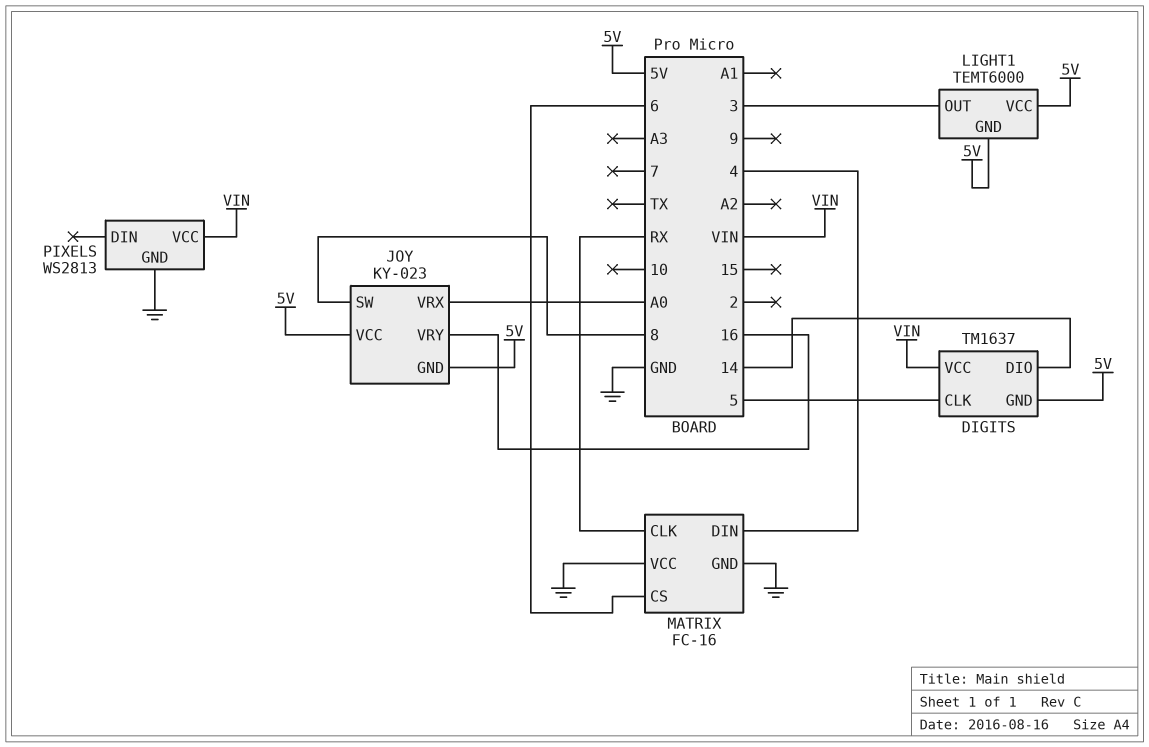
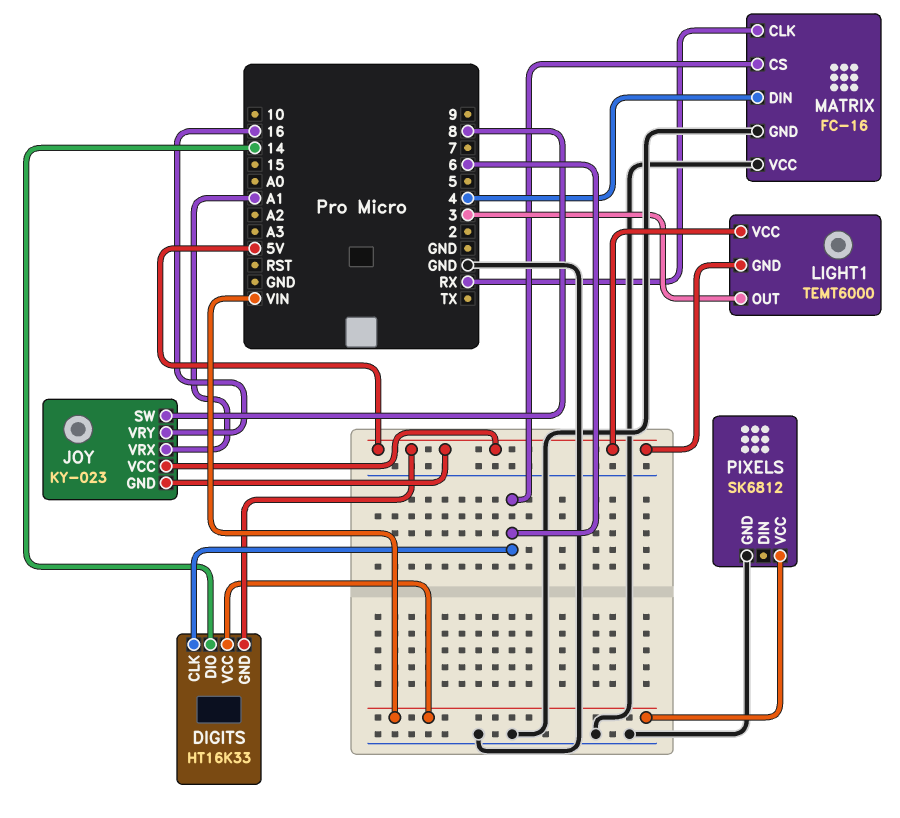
DIGITS: TM1637 -> HT16K33
DIGITS pin CLK: 5 -> 6
JOY pin VRX: A0 -> A1
PIXELS: WS2813 -> SK6812

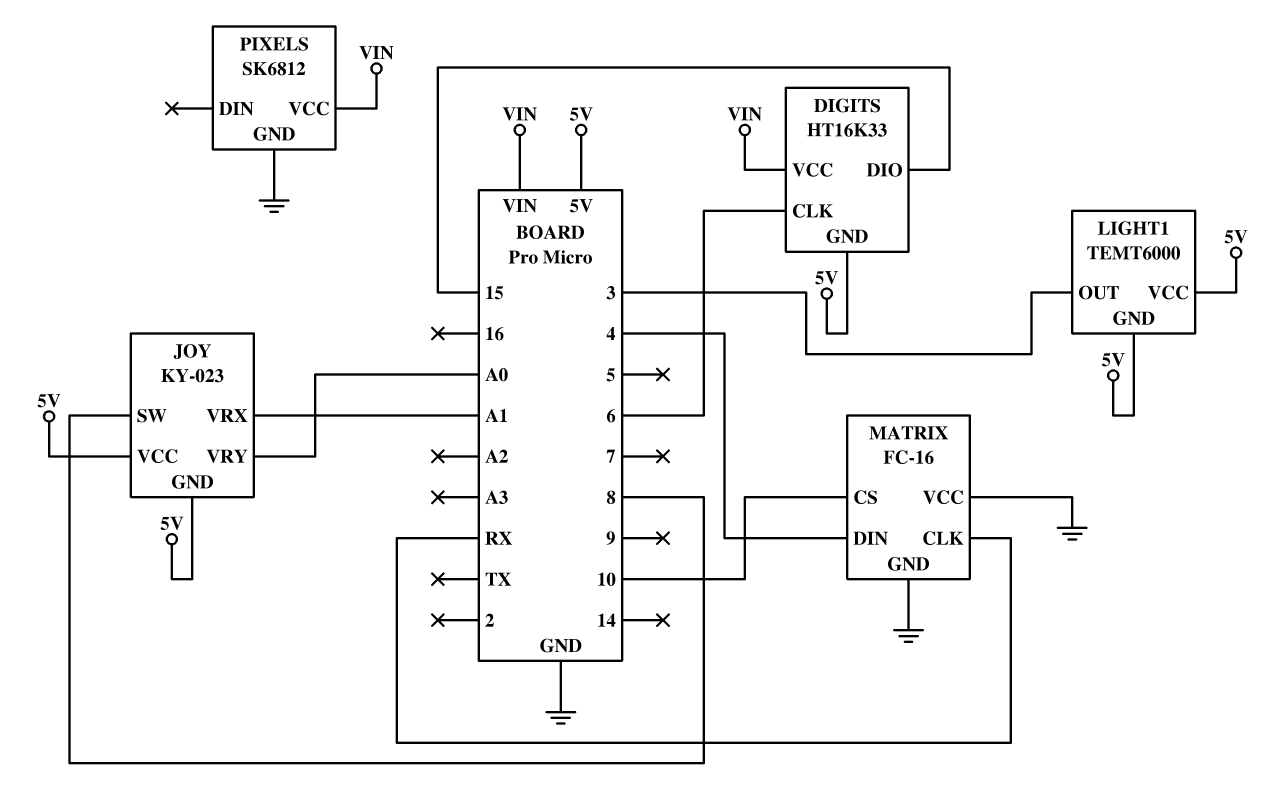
DIGITS pin DIO: 14 -> 15
JOY pin VRY: 16 -> A0
MATRIX pin CS: 6 -> 10

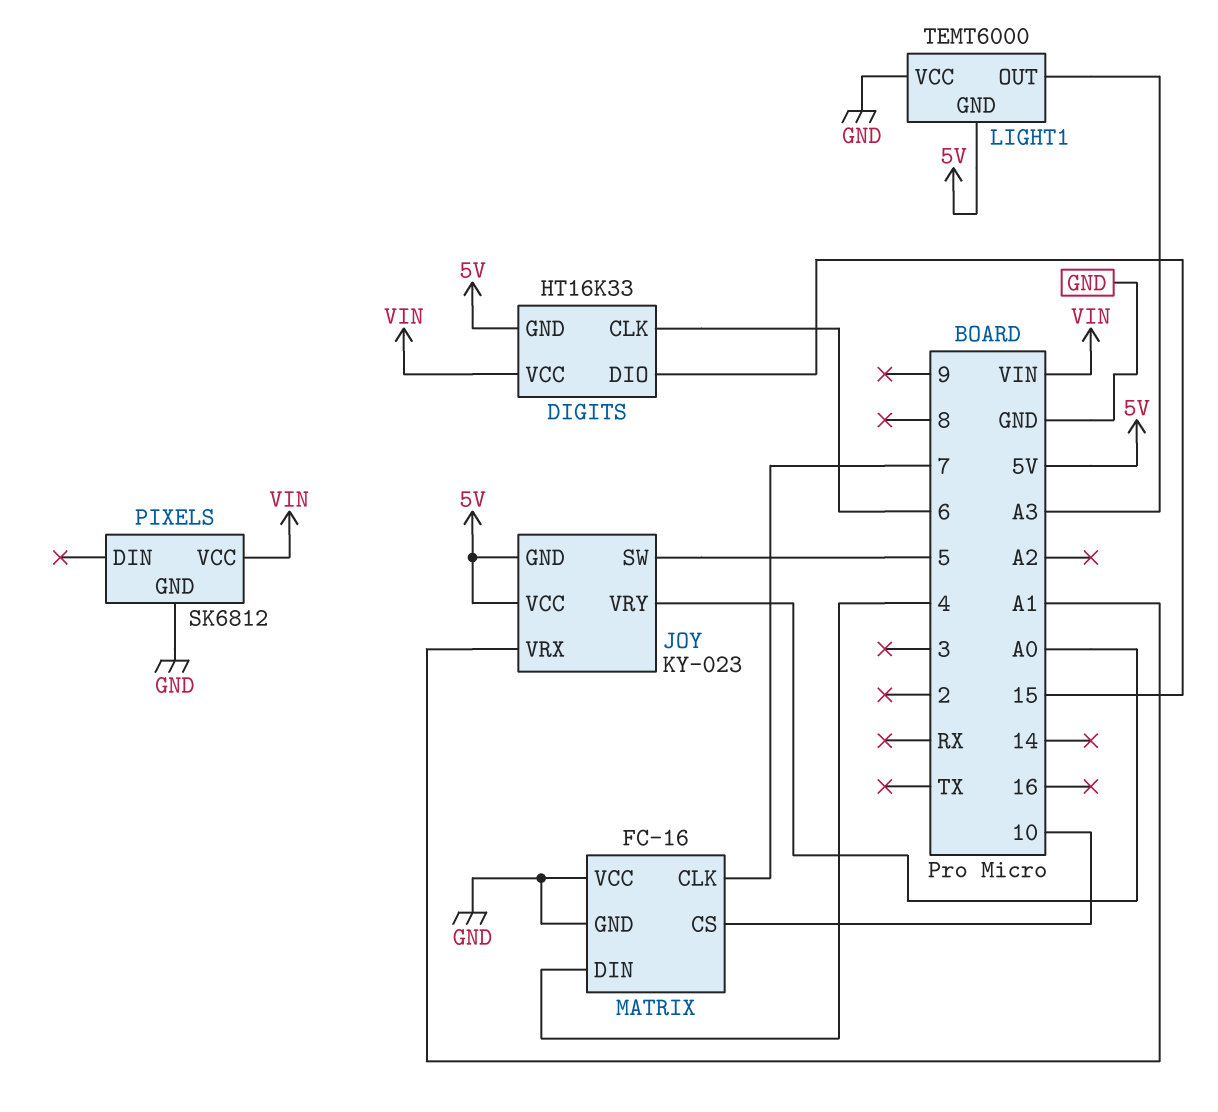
JOY pin SW: 8 -> 5
LIGHT1 pin OUT: 3 -> A3
LIGHT1 pin VCC: 5V -> GND
MATRIX pin CLK: RX -> 7

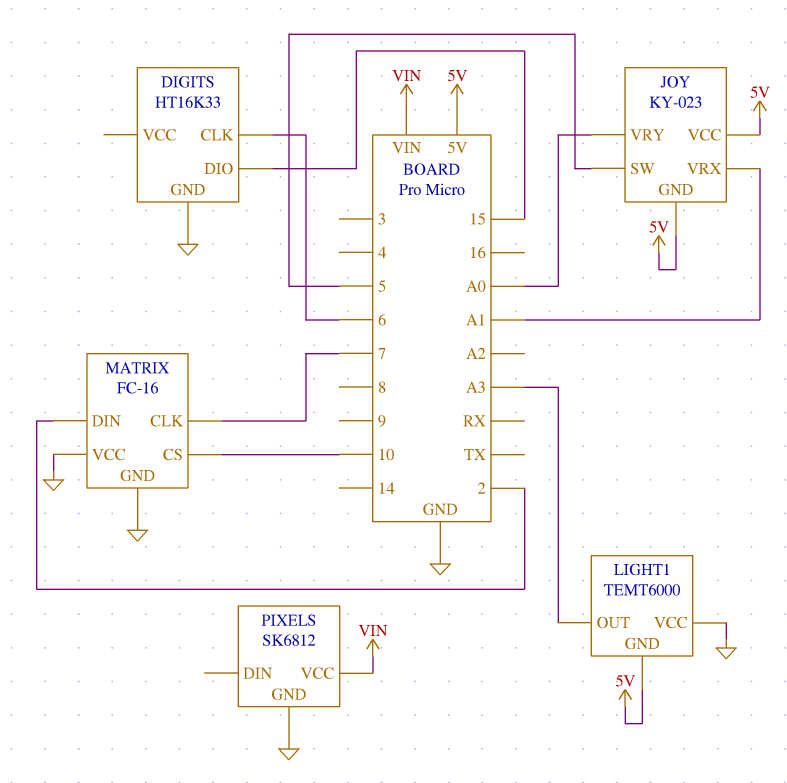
DIGITS pin GND: 5V -> GND
DIGITS pin VCC: VIN -> none
MATRIX pin DIN: 4 -> 2

